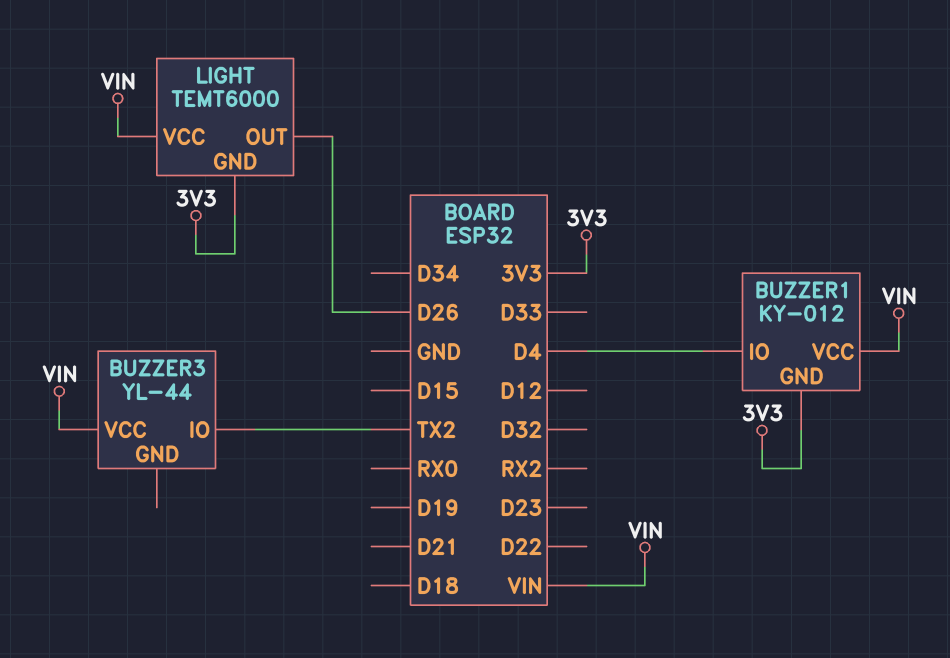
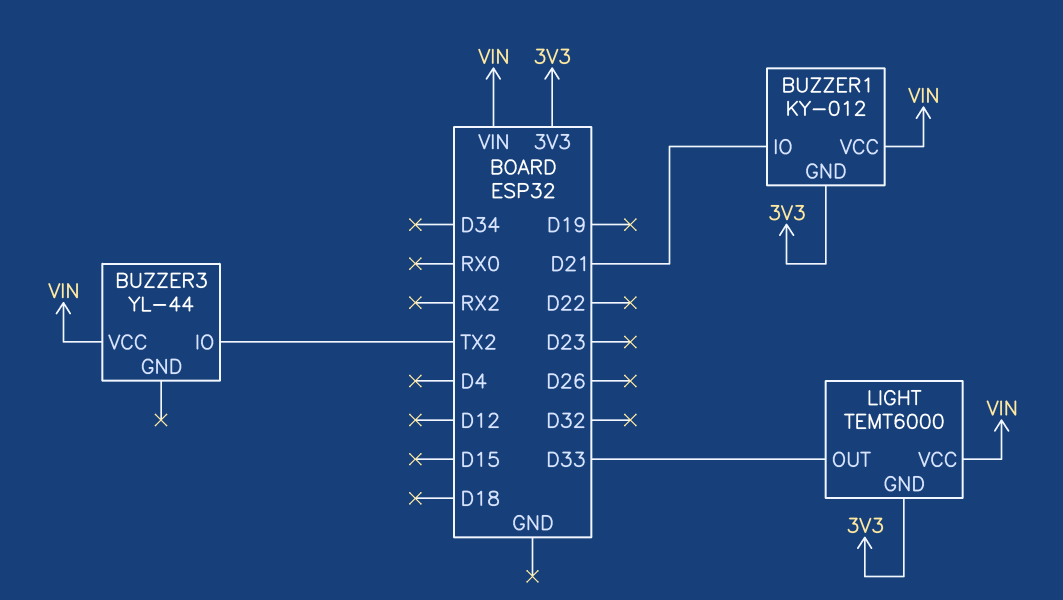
BUZZER1 pin IO: D4 -> D21
LIGHT pin OUT: D26 -> D33

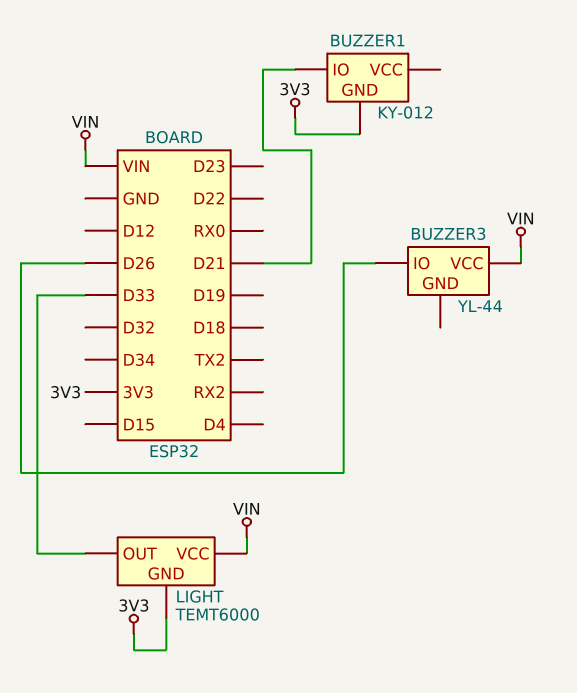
BUZZER1 pin VCC: VIN -> none
BUZZER3 pin IO: TX2 -> D26

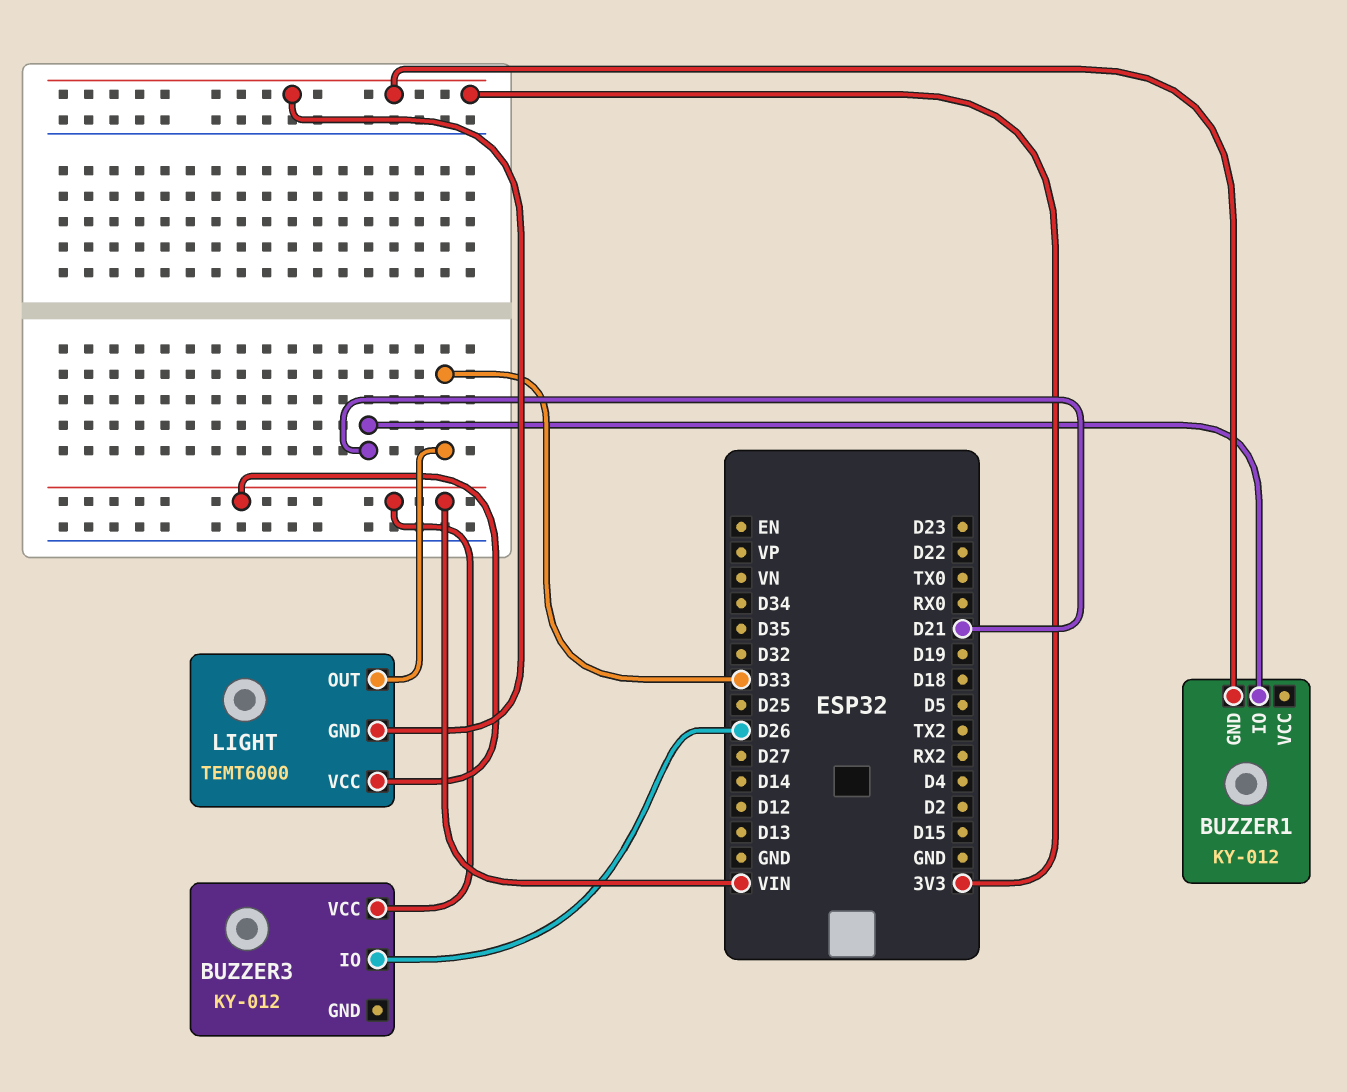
BUZZER3: YL-44 -> KY-012

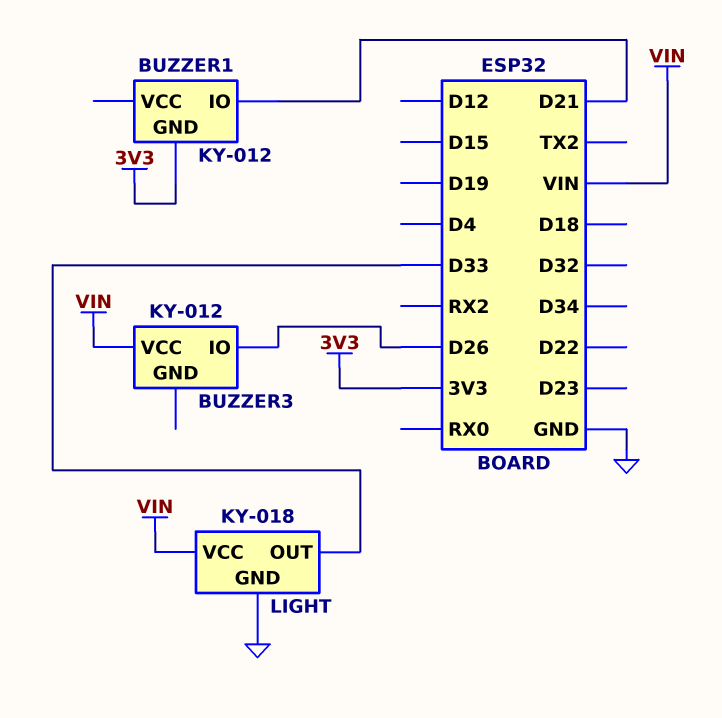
LIGHT: TEMT6000 -> KY-018
LIGHT pin GND: 3V3 -> GND

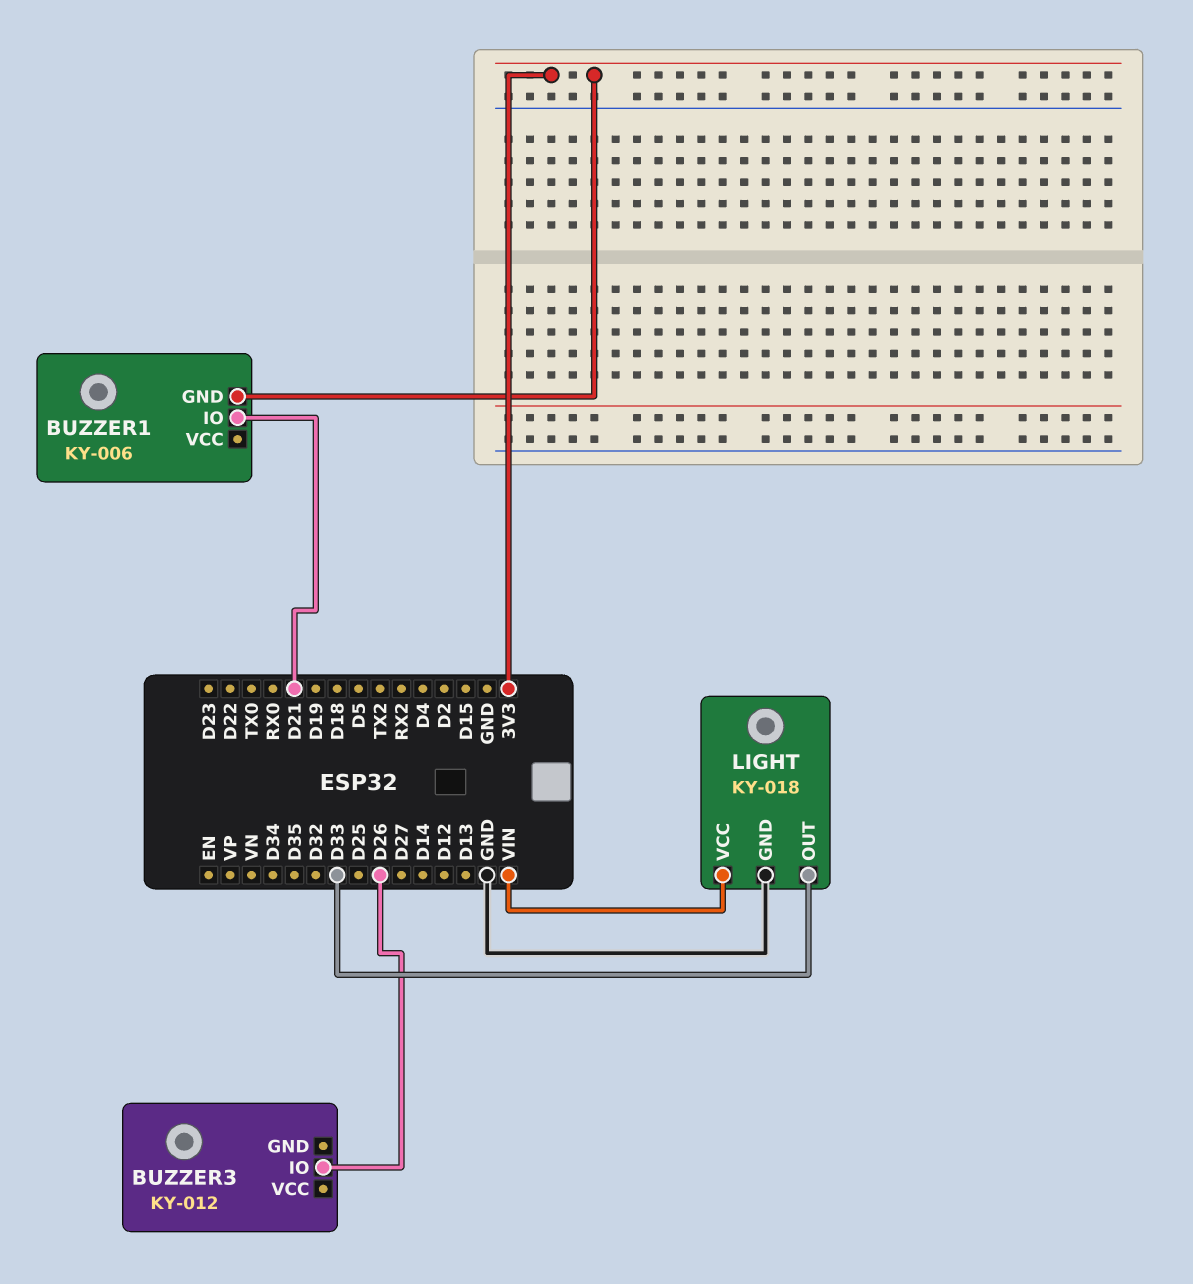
BUZZER1: KY-012 -> KY-006
BUZZER3 pin VCC: VIN -> none

